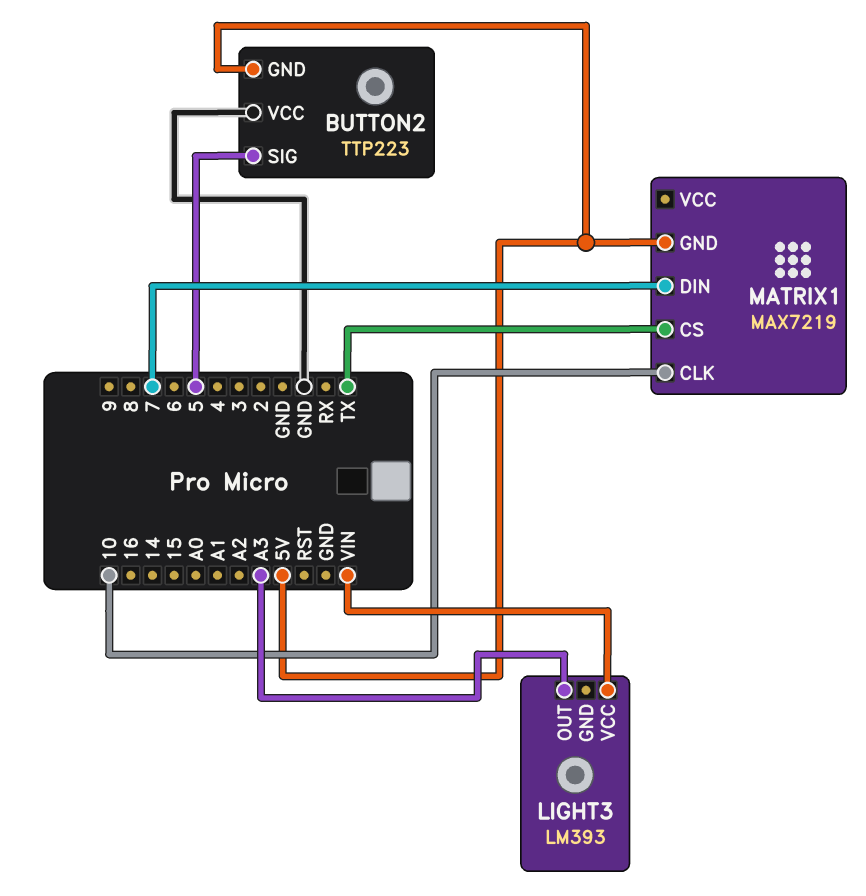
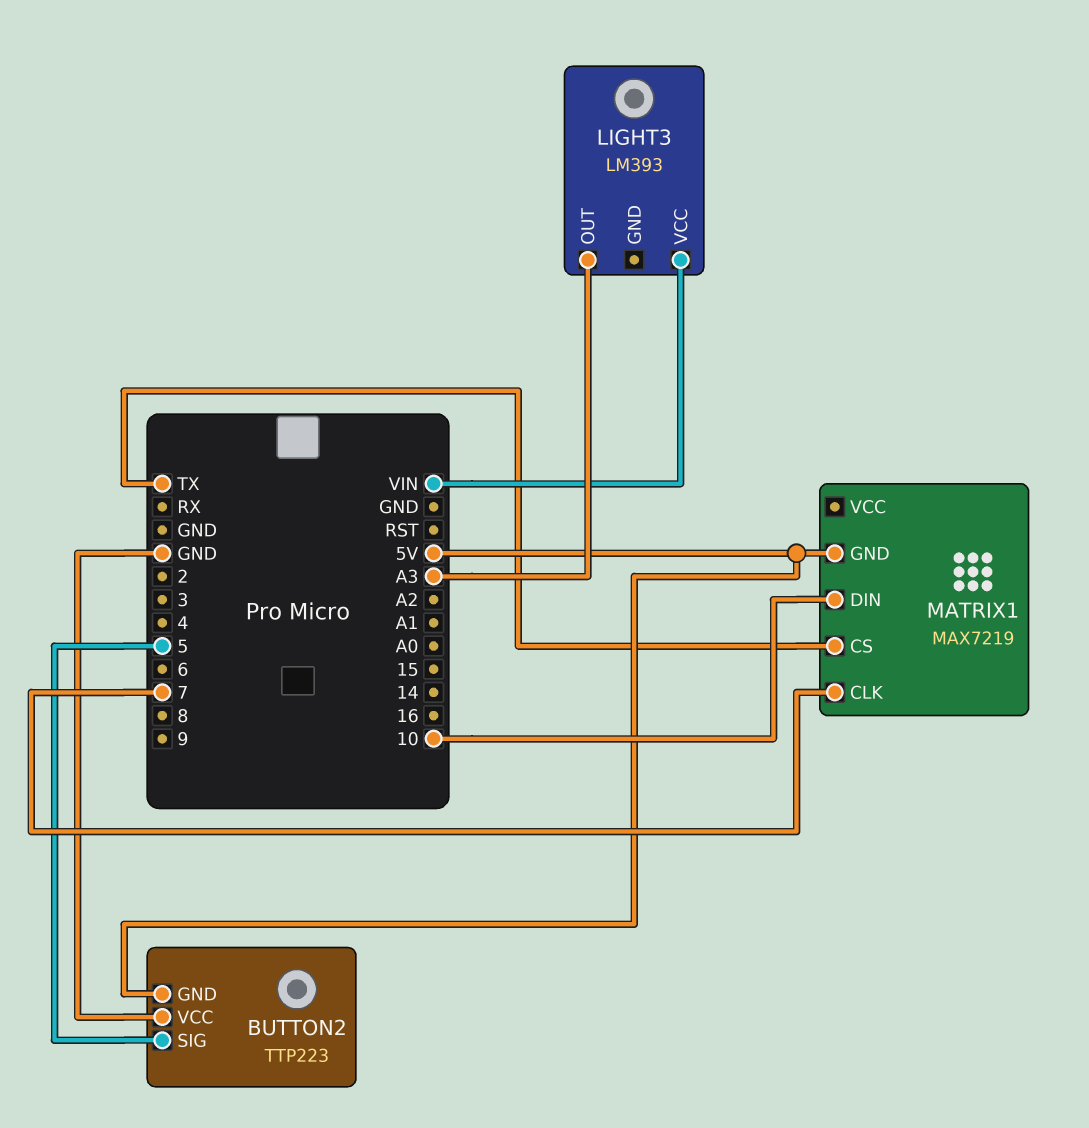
MATRIX1 pin CLK: 10 -> 7
MATRIX1 pin DIN: 7 -> 10

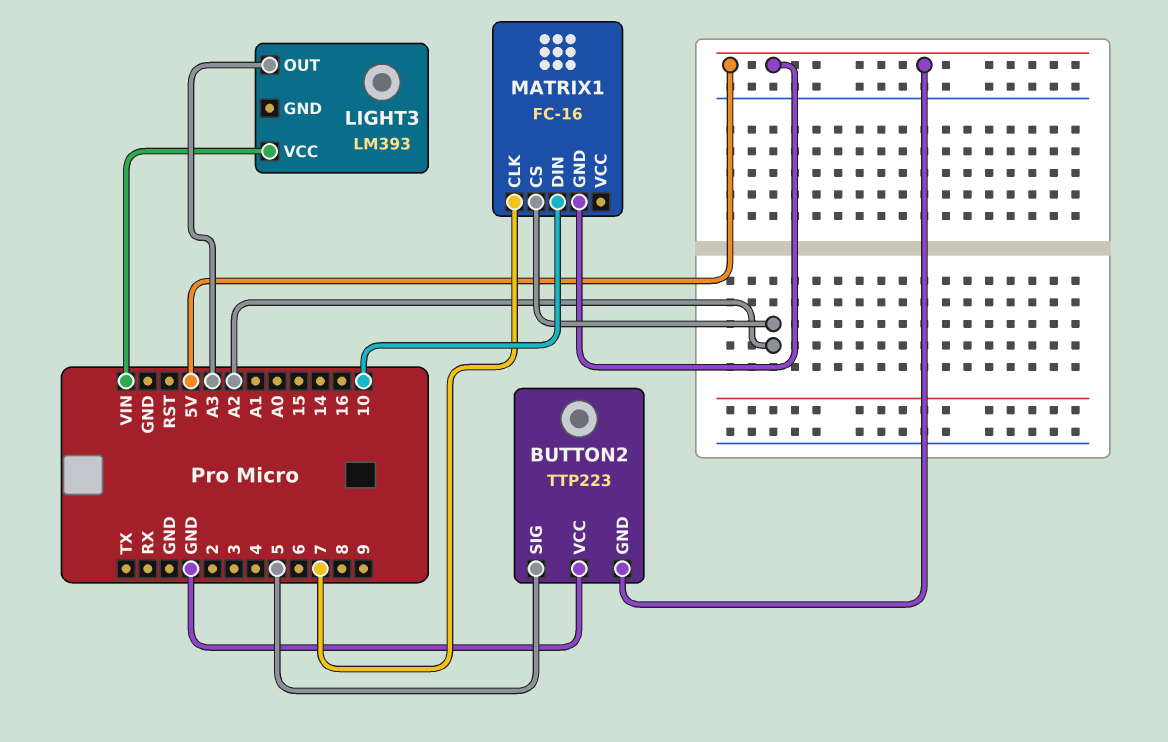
MATRIX1: MAX7219 -> FC-16
MATRIX1 pin CS: TX -> A2

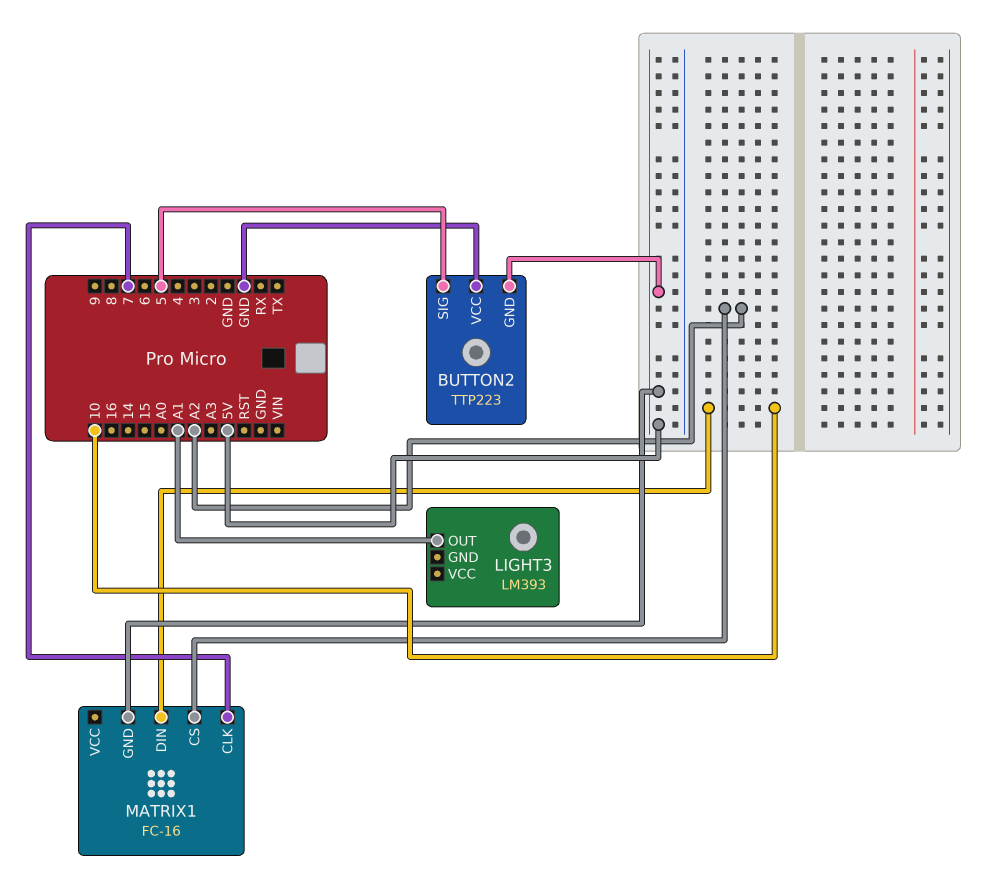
LIGHT3 pin OUT: A3 -> A1
LIGHT3 pin VCC: VIN -> none

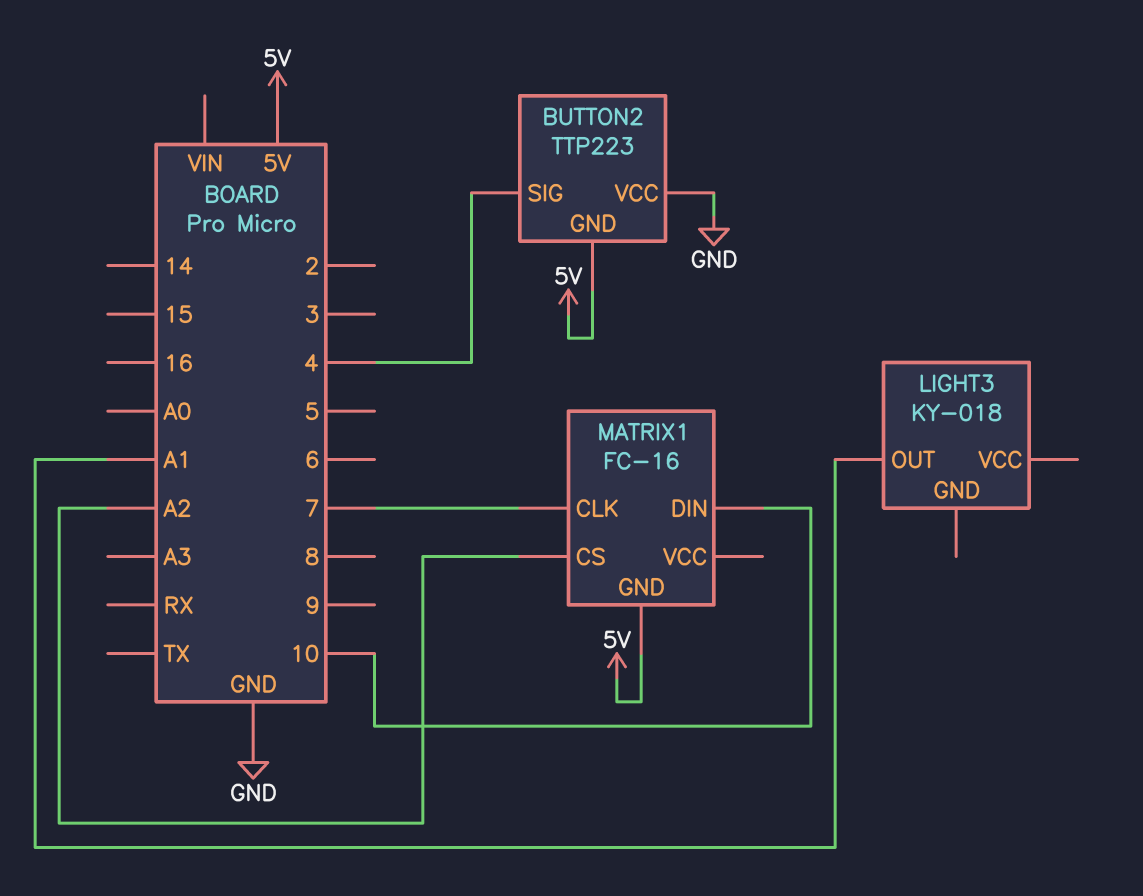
BUTTON2 pin SIG: 5 -> 4
LIGHT3: LM393 -> KY-018

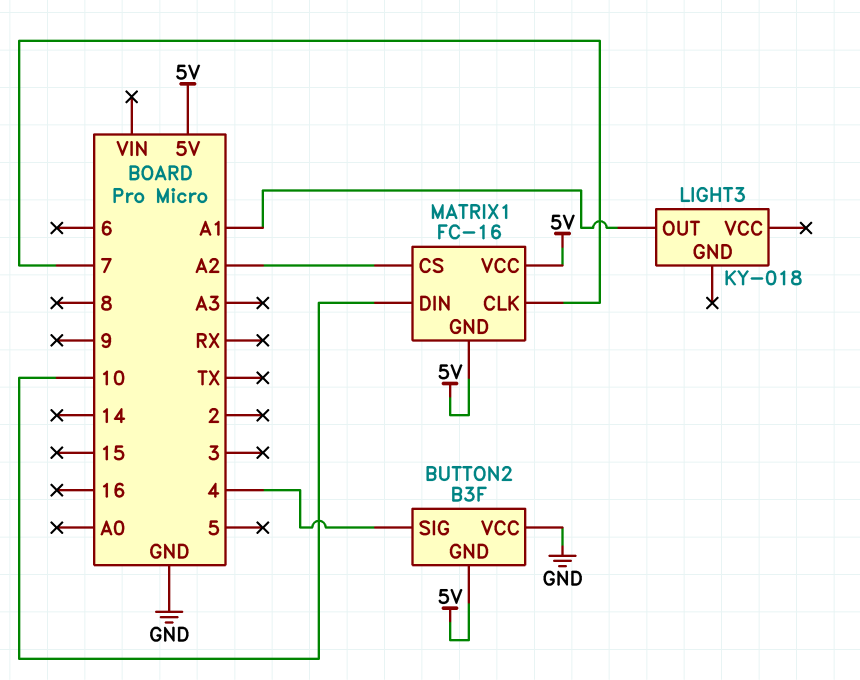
BUTTON2: TTP223 -> B3F
MATRIX1 pin VCC: none -> 5V

